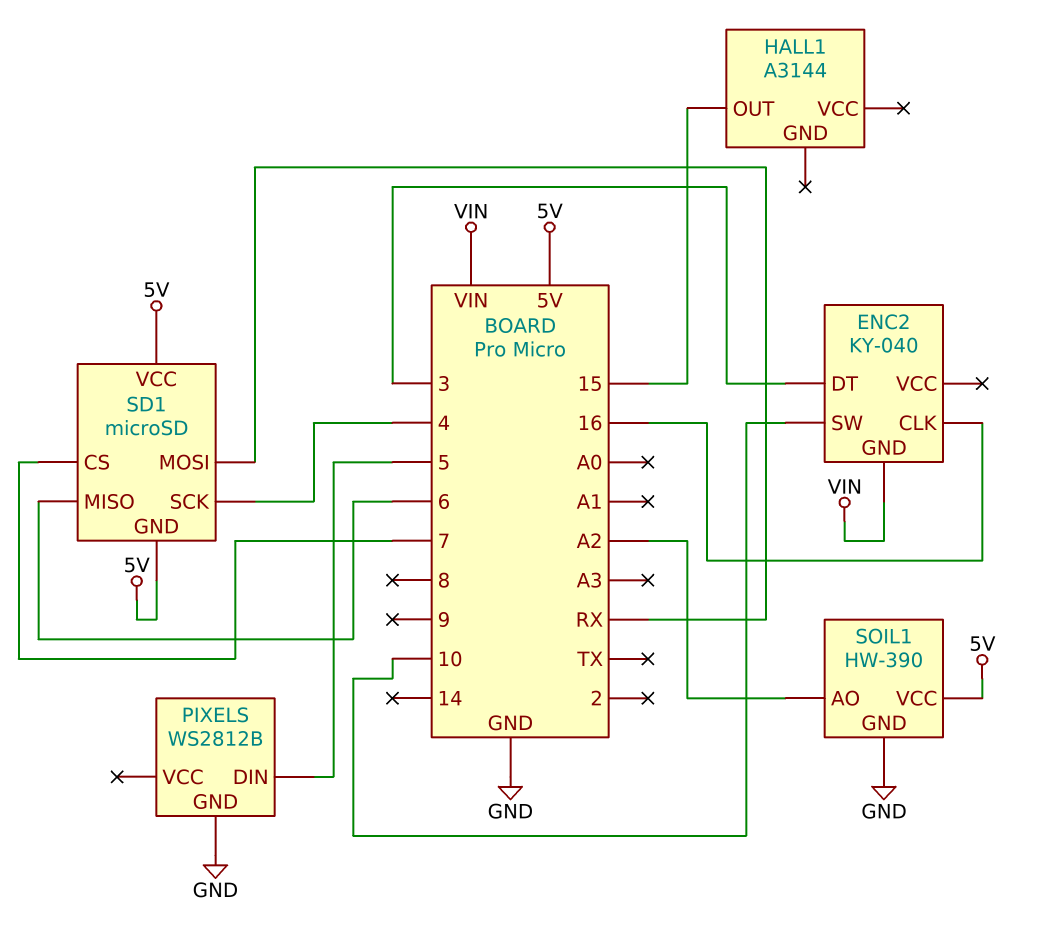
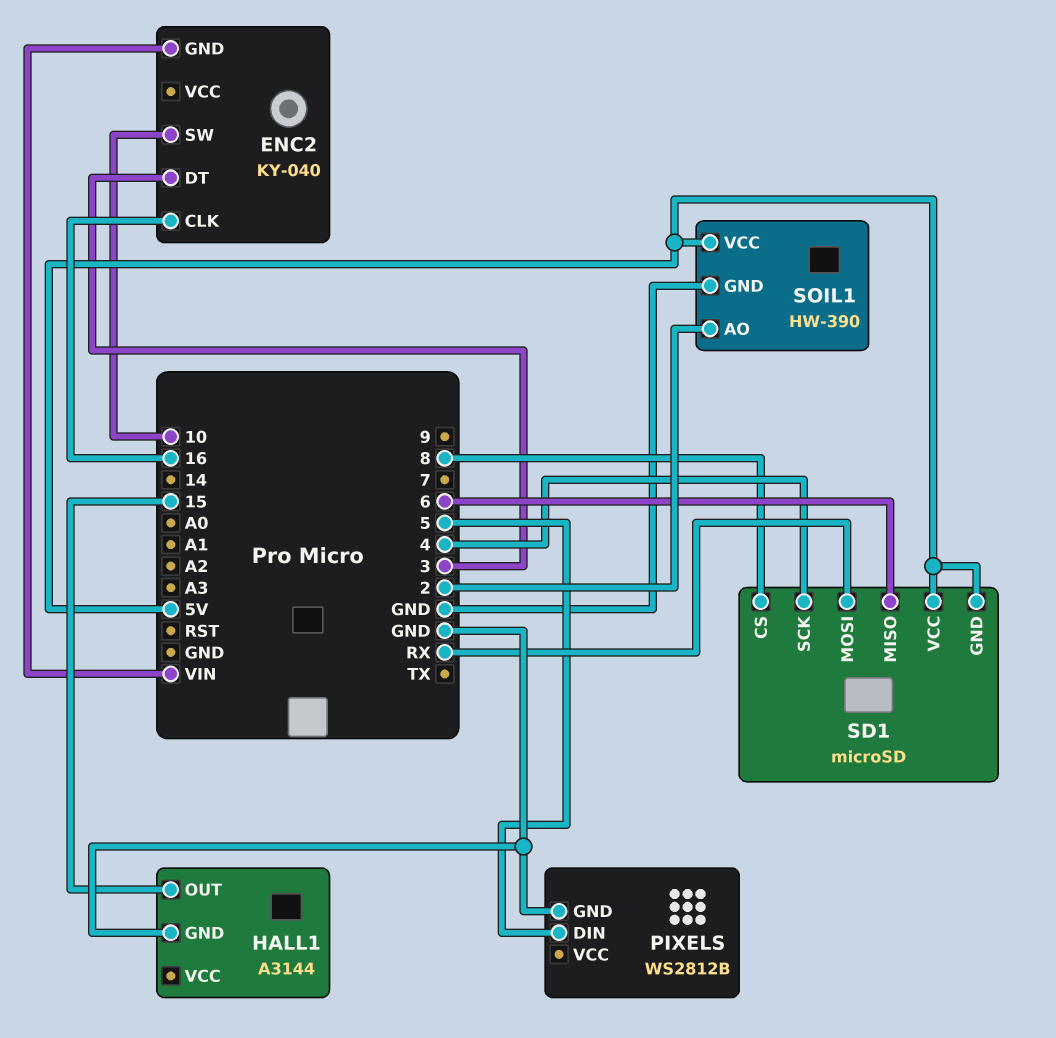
HALL1 pin GND: none -> GND
SD1 pin CS: 7 -> 8
SOIL1 pin AO: A2 -> 2

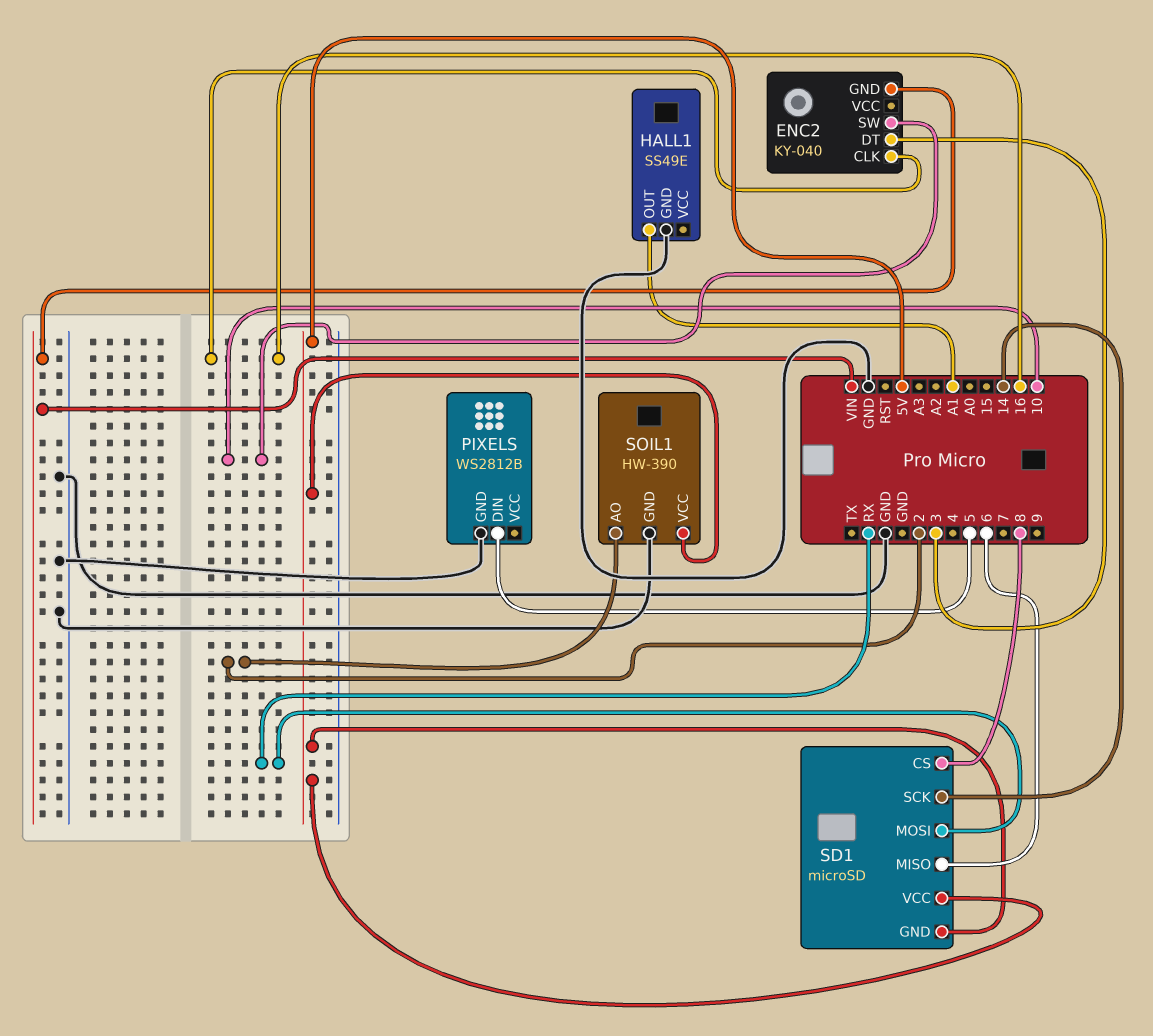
HALL1: A3144 -> SS49E
HALL1 pin OUT: 15 -> A1
SD1 pin SCK: 4 -> 14

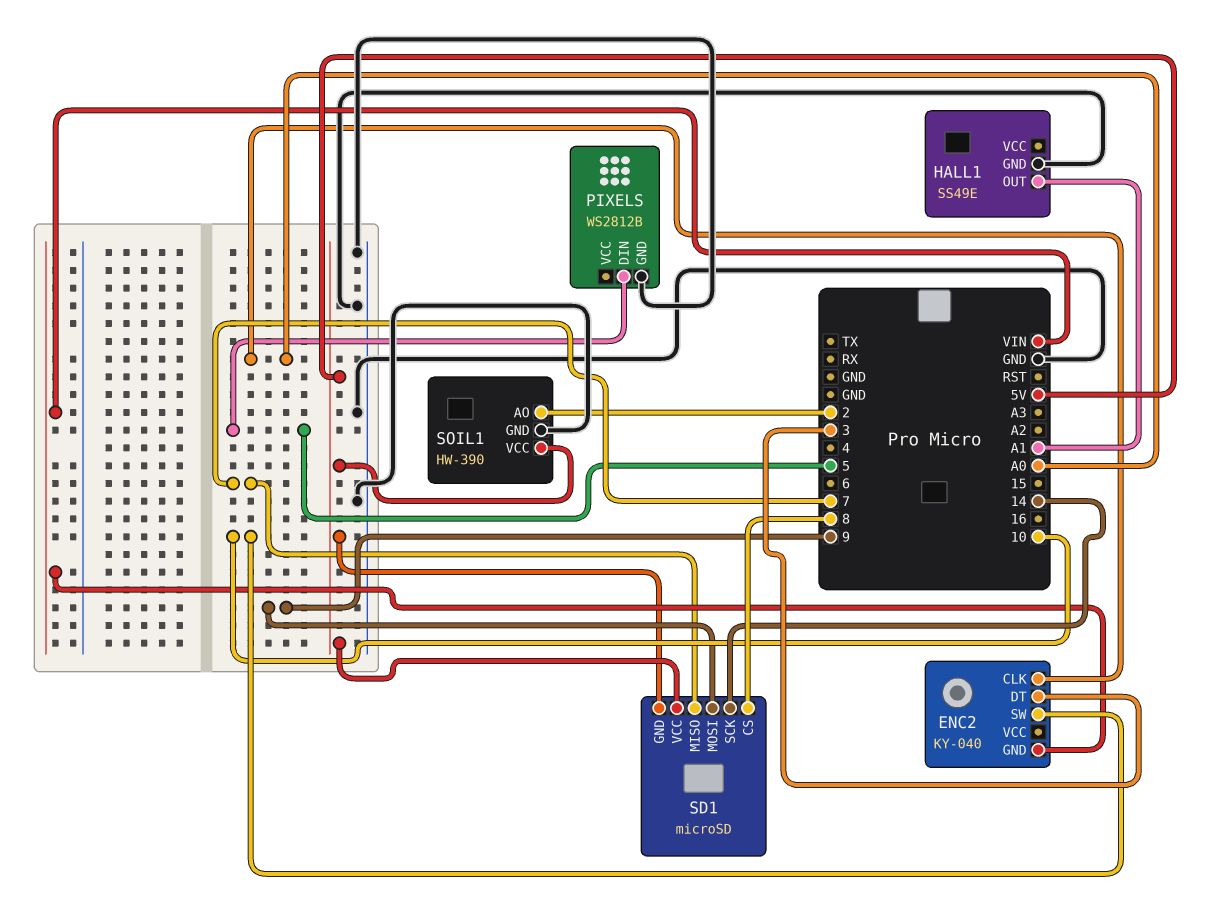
ENC2 pin CLK: 16 -> A0
SD1 pin MISO: 6 -> 7
SD1 pin MOSI: RX -> 9

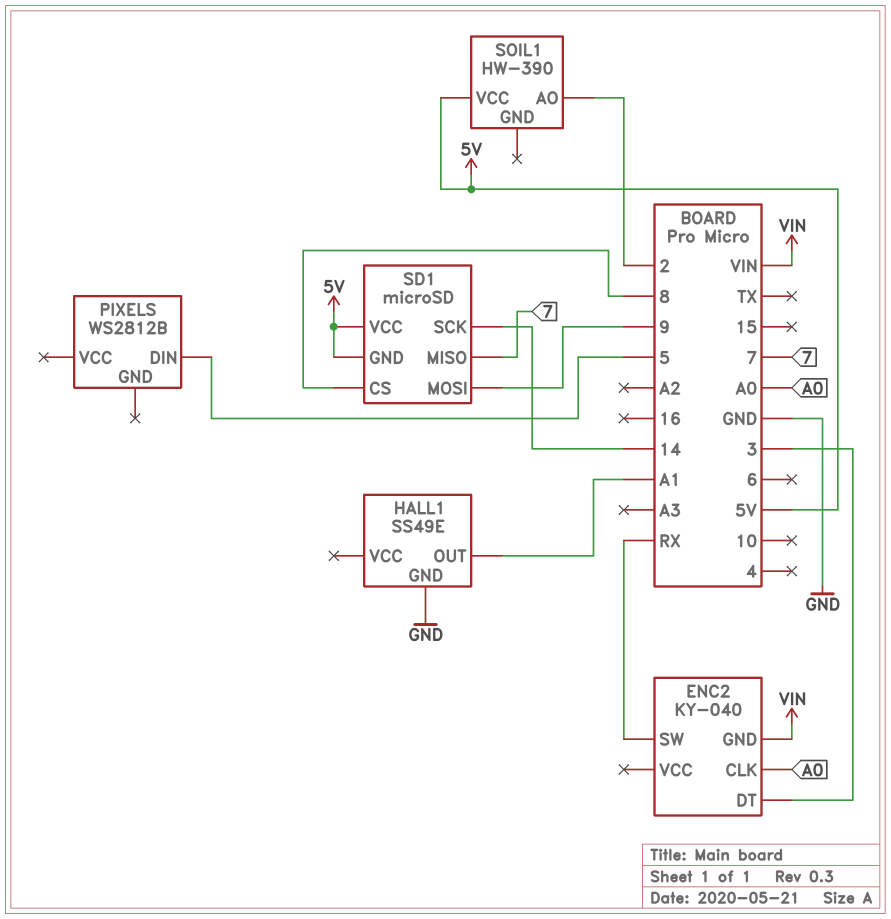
ENC2 pin SW: 10 -> RX
PIXELS pin GND: GND -> none
SOIL1 pin GND: GND -> none

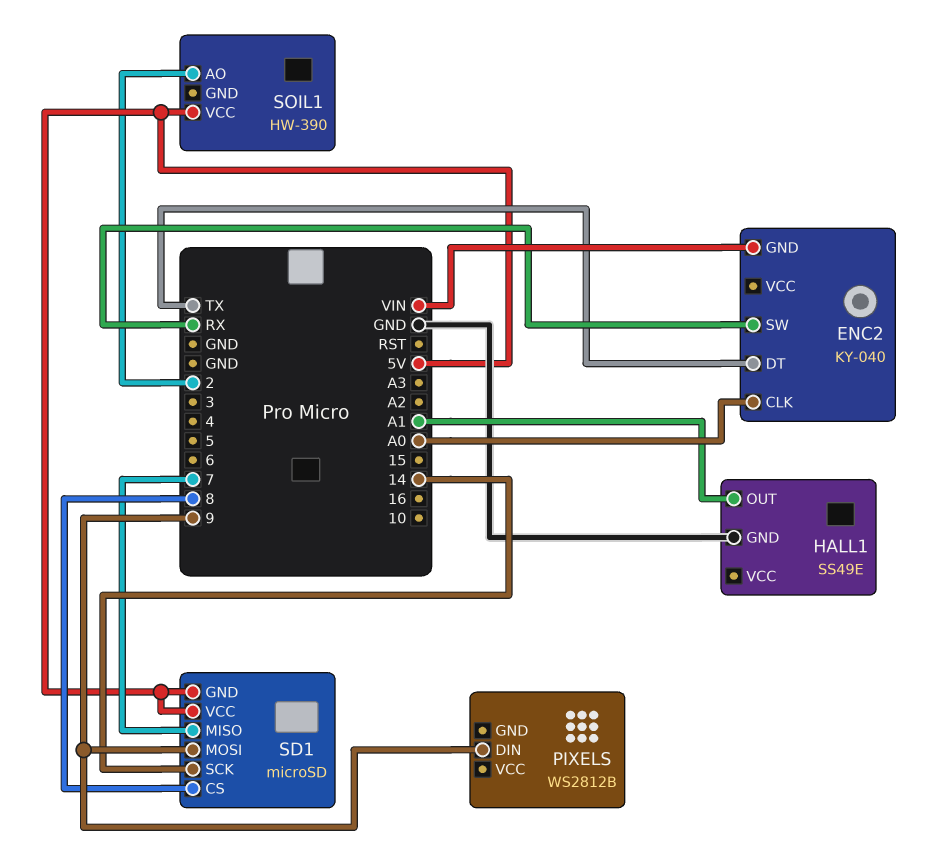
ENC2 pin DT: 3 -> TX
PIXELS pin DIN: 5 -> 9

